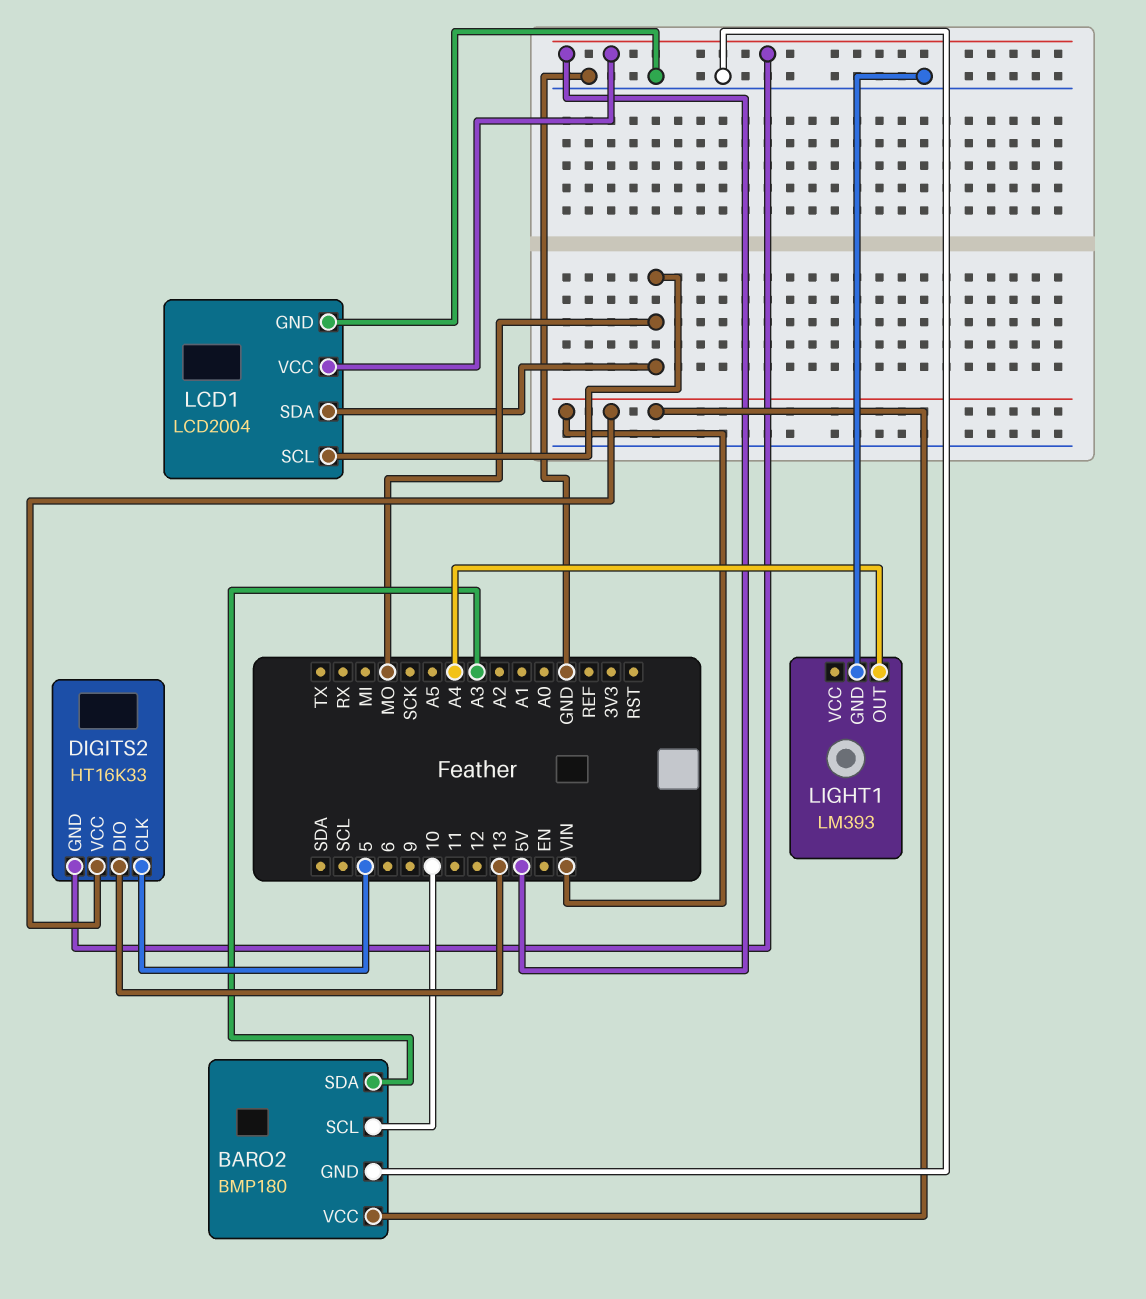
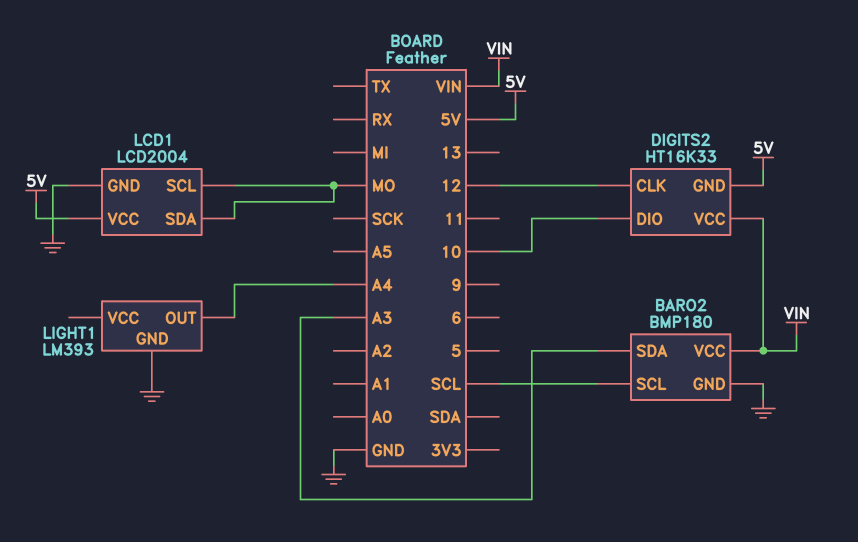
BARO2 pin SCL: 10 -> SCL
DIGITS2 pin CLK: 5 -> 12
DIGITS2 pin DIO: 13 -> 10

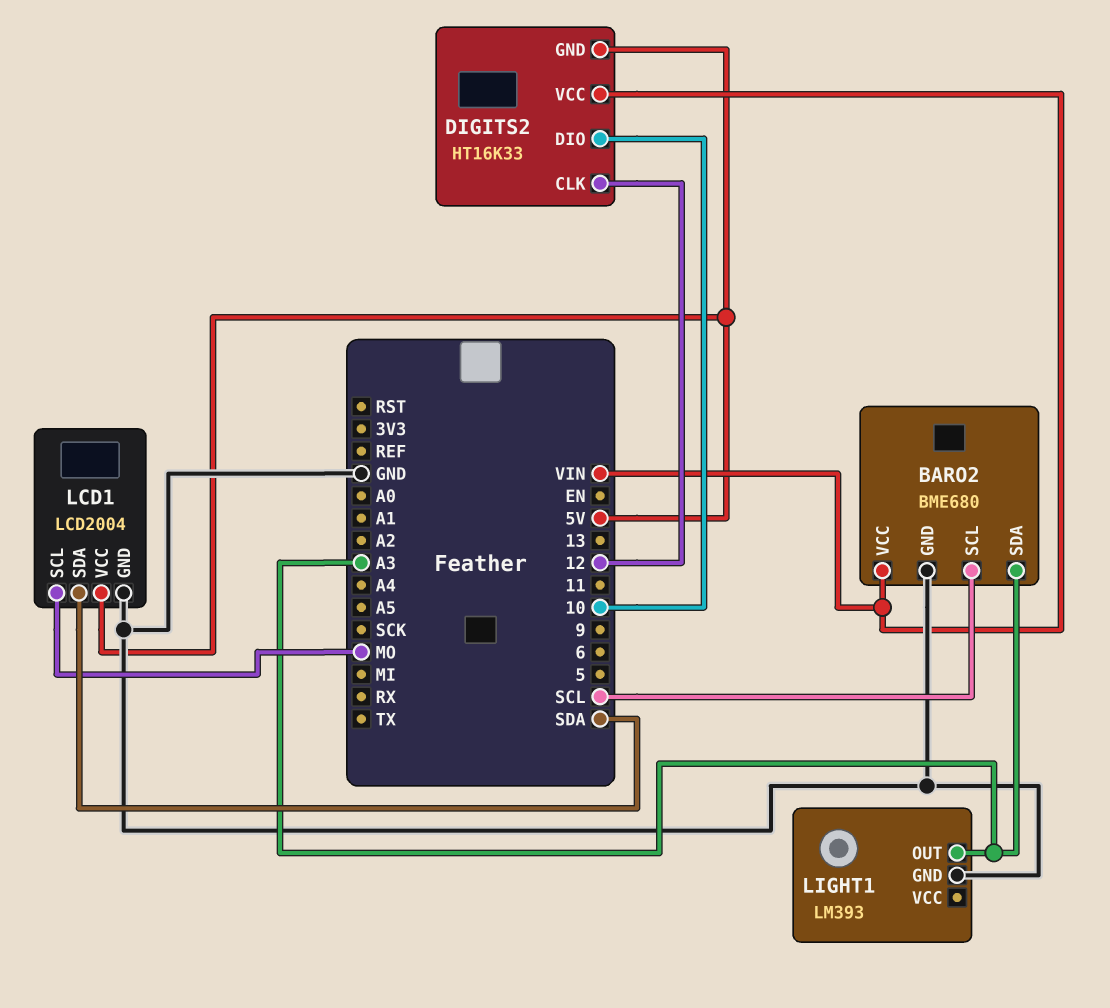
BARO2: BMP180 -> BME680
LCD1 pin SDA: MO -> SDA
LIGHT1 pin OUT: A4 -> A3

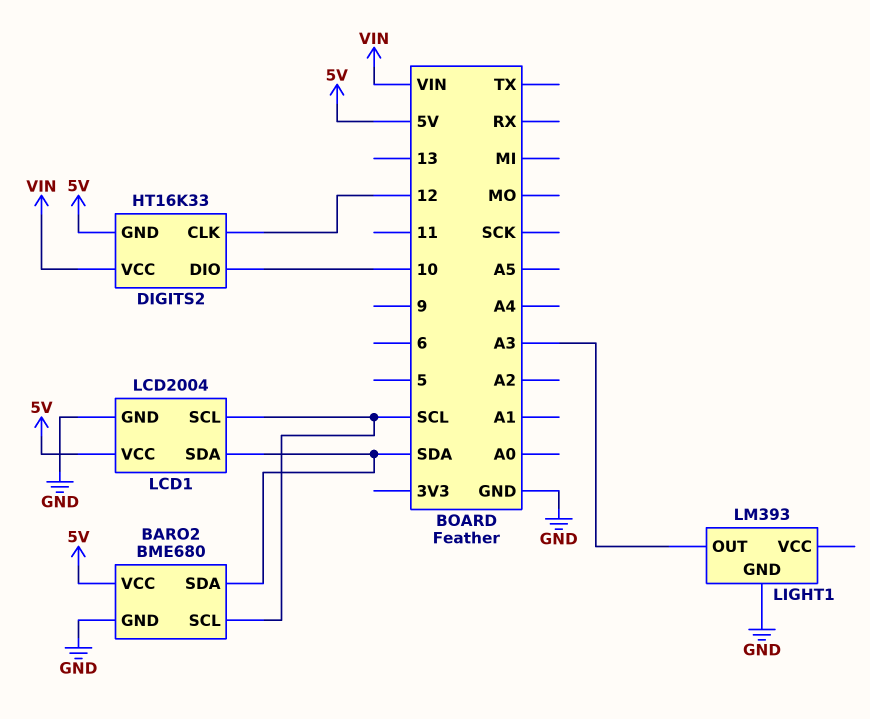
BARO2 pin SDA: A3 -> SDA
BARO2 pin VCC: VIN -> 5V
LCD1 pin SCL: MO -> SCL

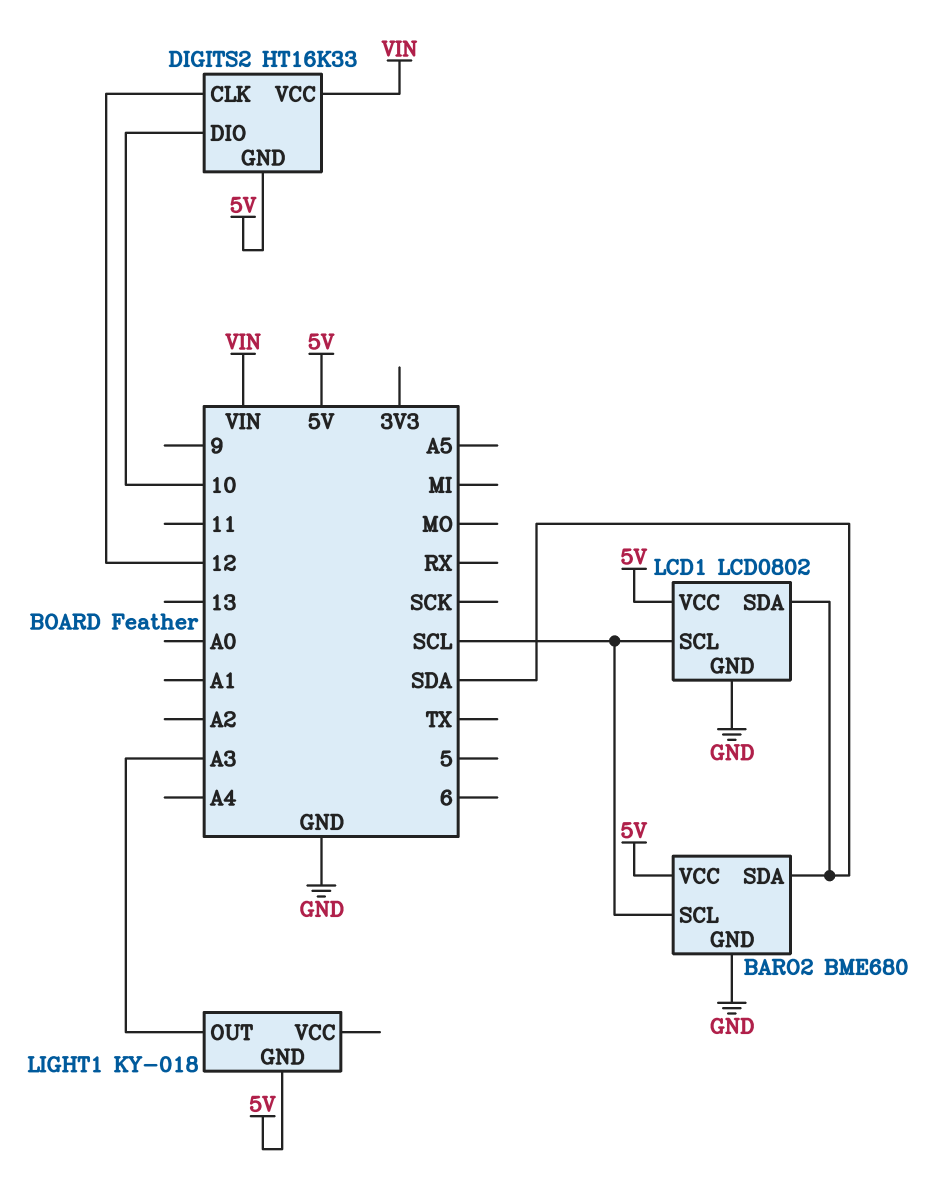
LCD1: LCD2004 -> LCD0802
LIGHT1: LM393 -> KY-018
LIGHT1 pin GND: GND -> 5V

